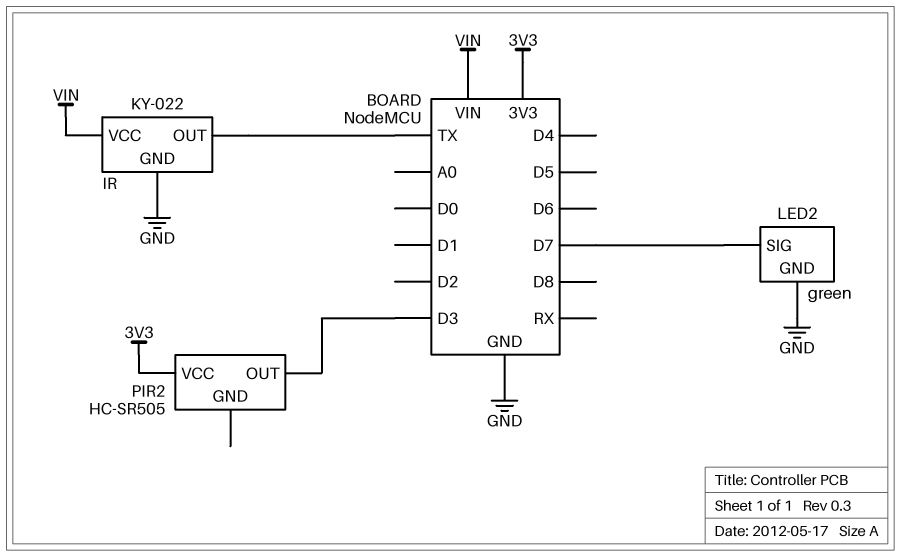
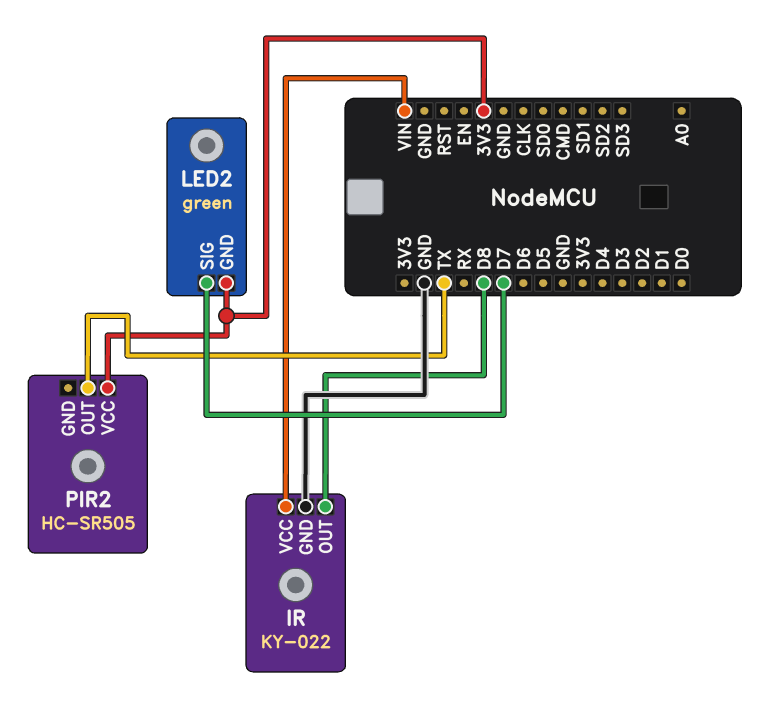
IR pin OUT: TX -> D8
LED2 pin GND: GND -> 3V3
PIR2 pin OUT: D3 -> TX

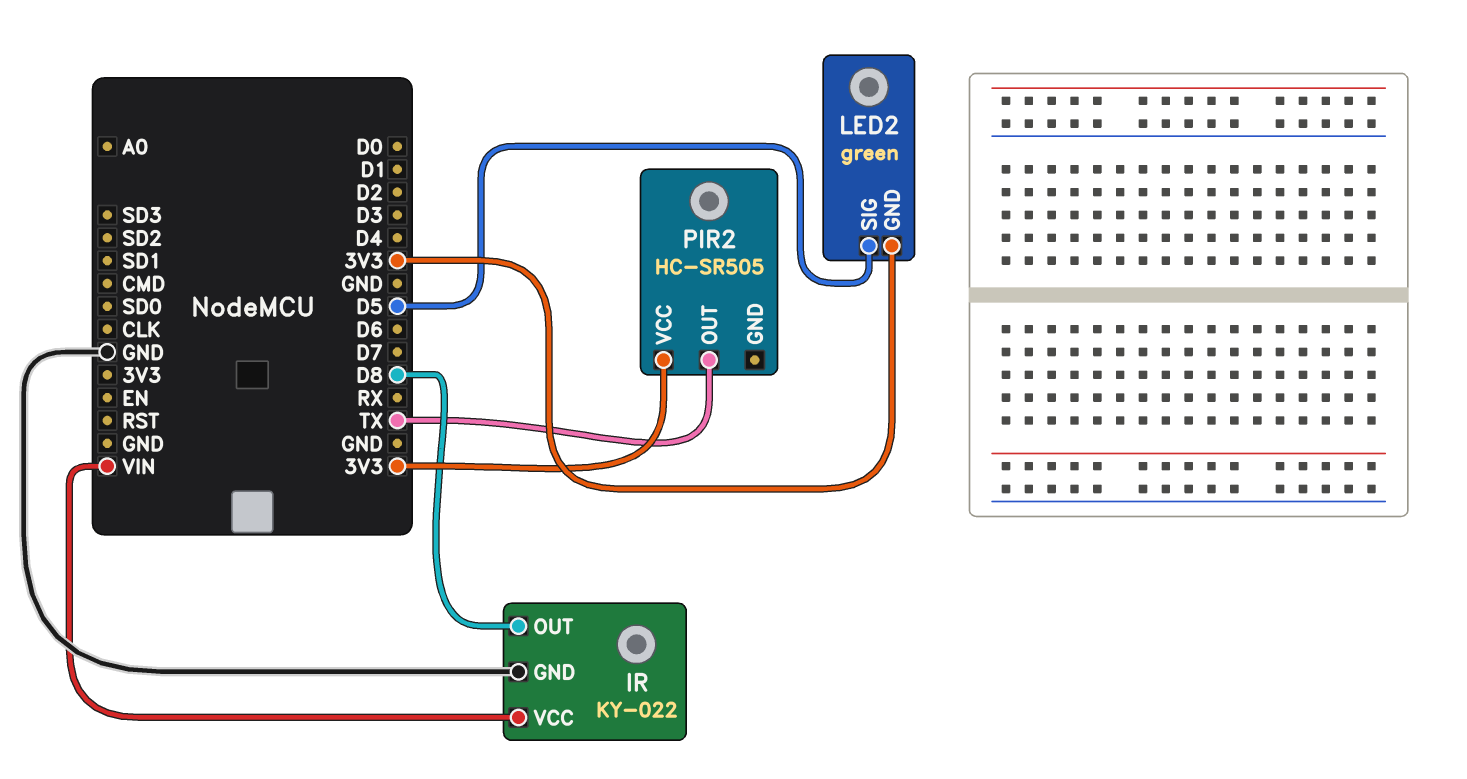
LED2 pin SIG: D7 -> D5

